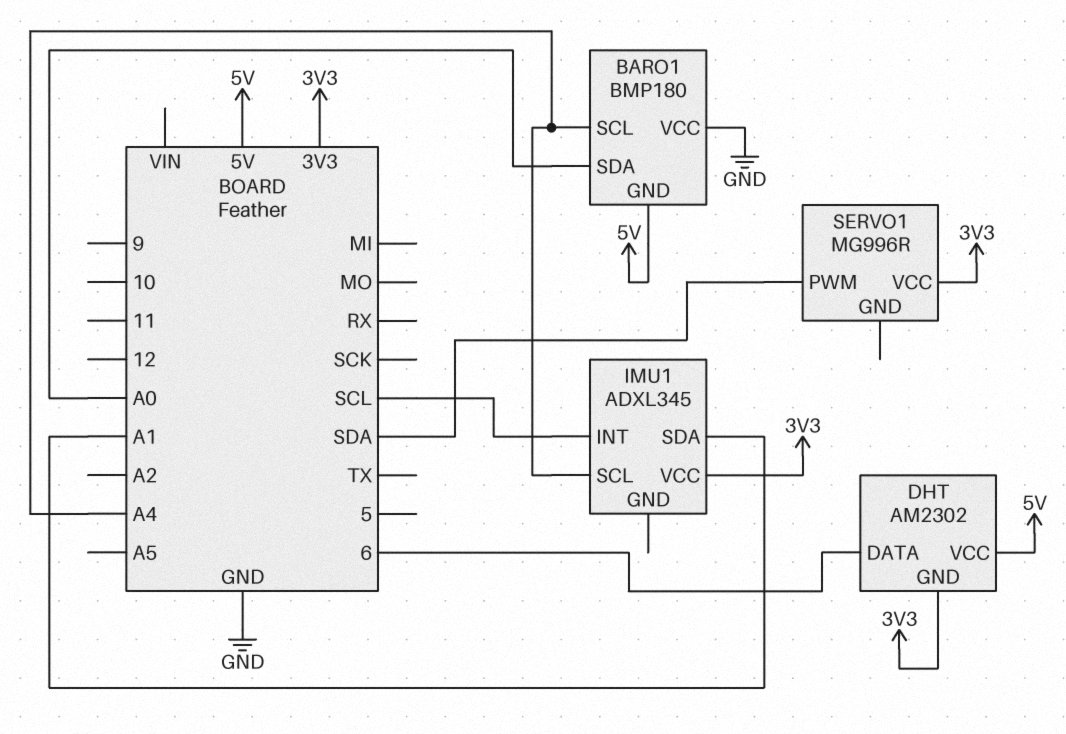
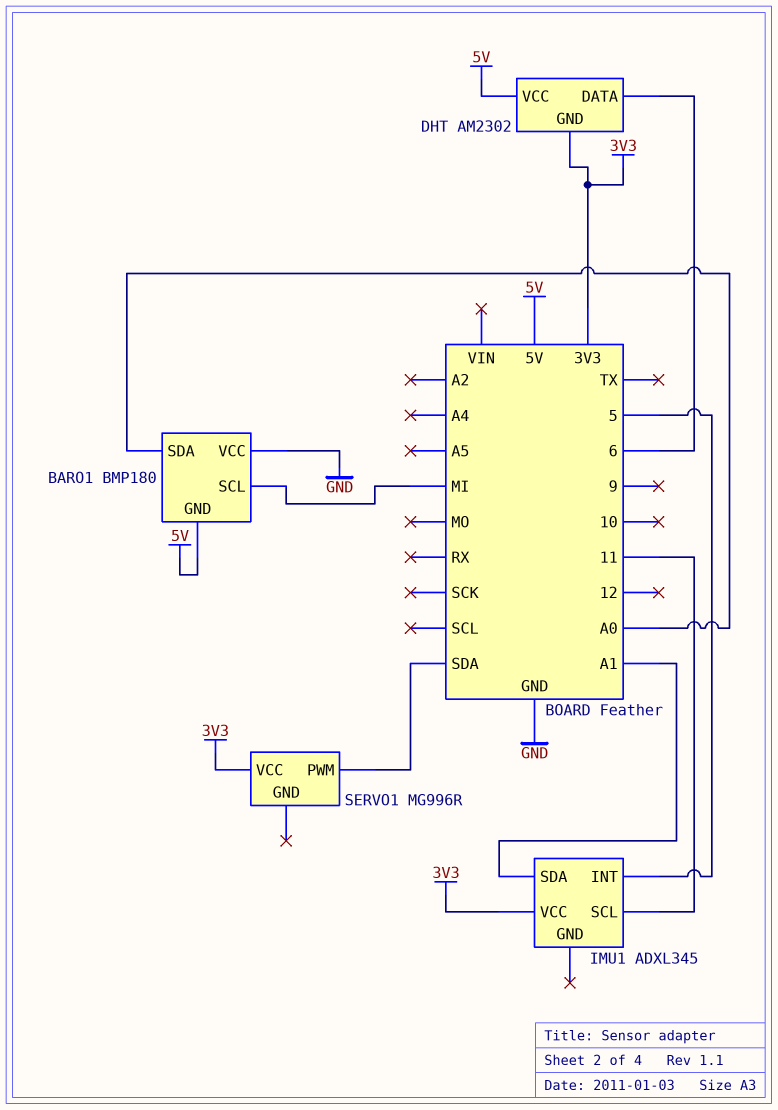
BARO1 pin SCL: A4 -> MI
IMU1 pin INT: SCL -> 5
IMU1 pin SCL: A4 -> 11

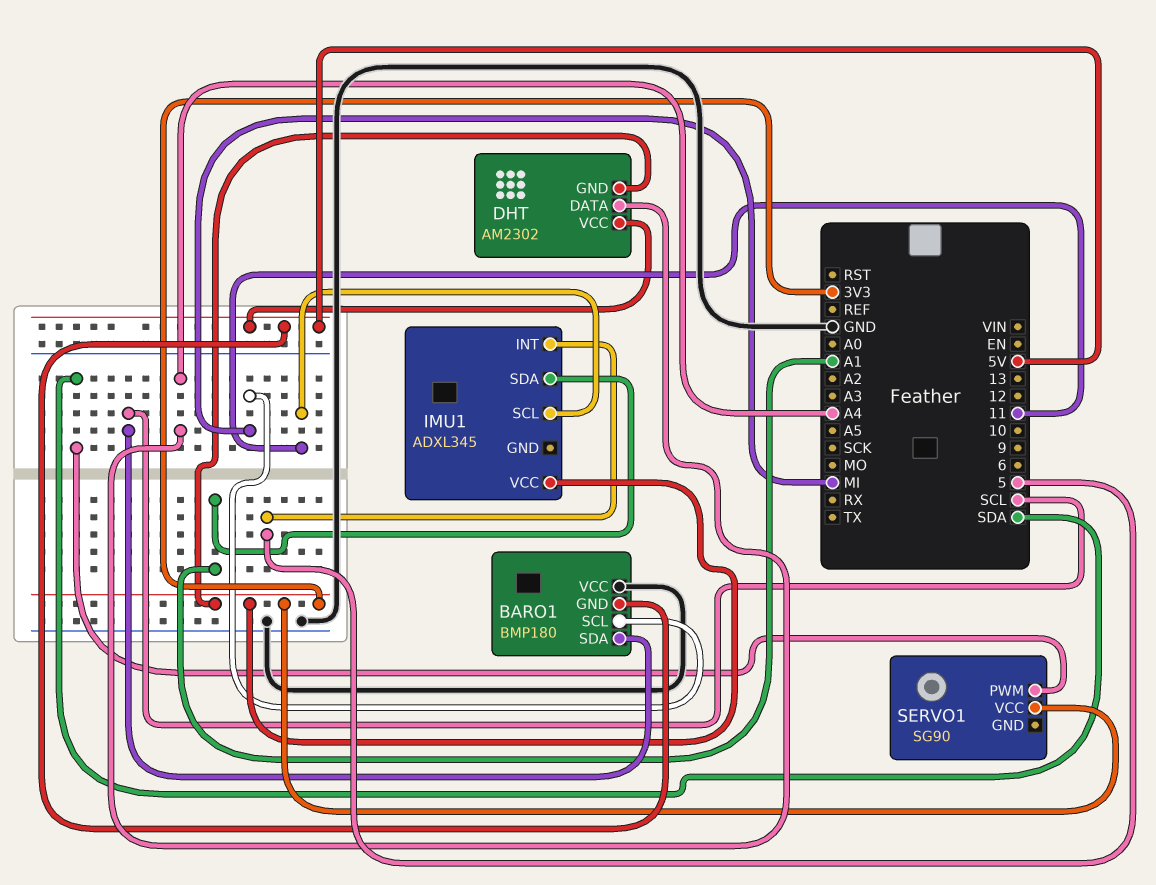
BARO1 pin SDA: A0 -> SCL
DHT pin DATA: 6 -> A4
SERVO1: MG996R -> SG90

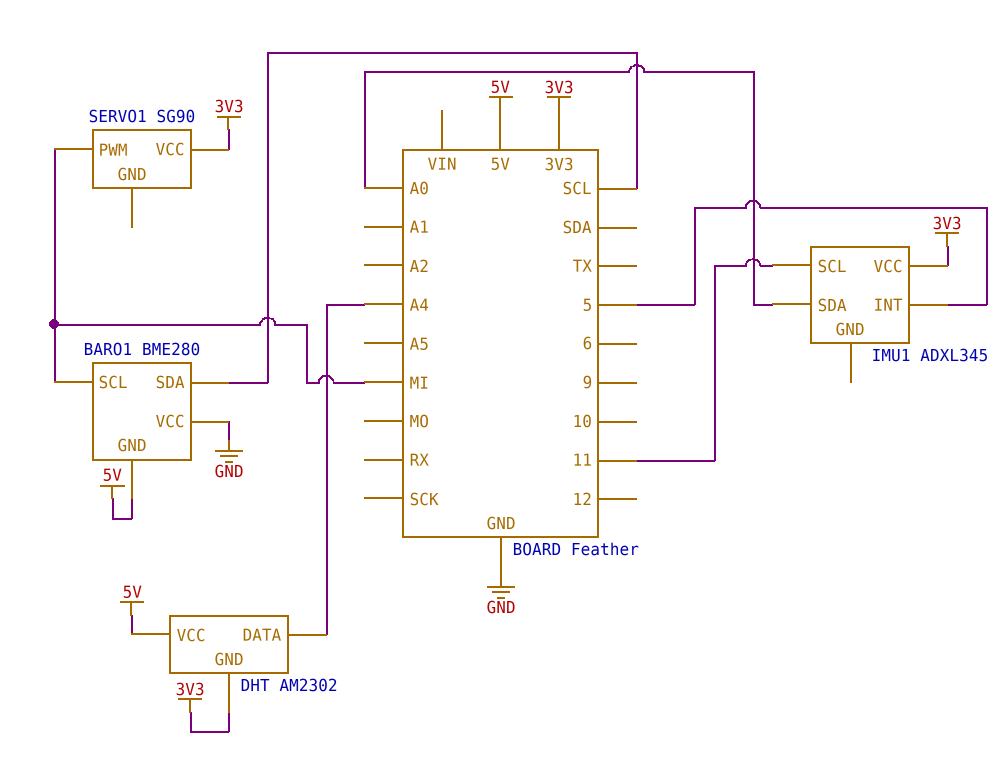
BARO1: BMP180 -> BME280
IMU1 pin SDA: A1 -> A0
SERVO1 pin PWM: SDA -> MI

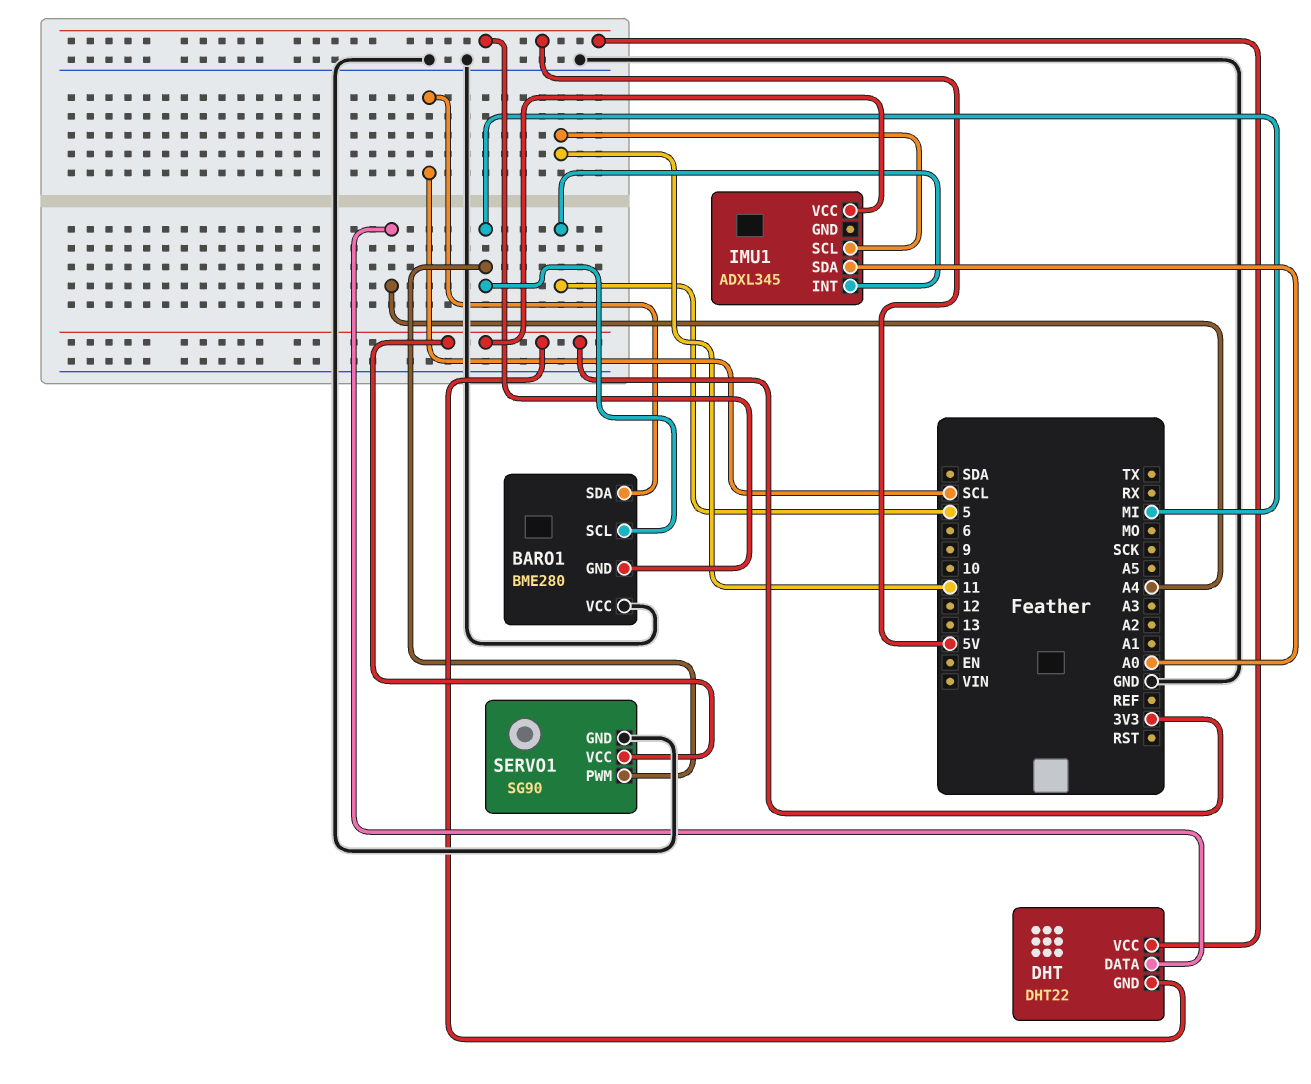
DHT: AM2302 -> DHT22
SERVO1 pin GND: none -> GND

